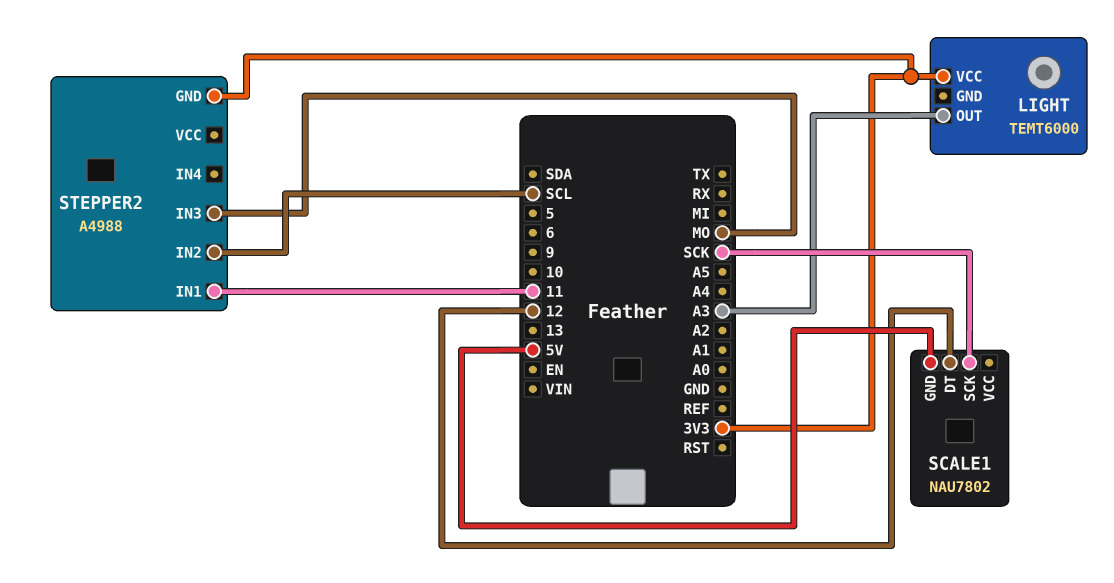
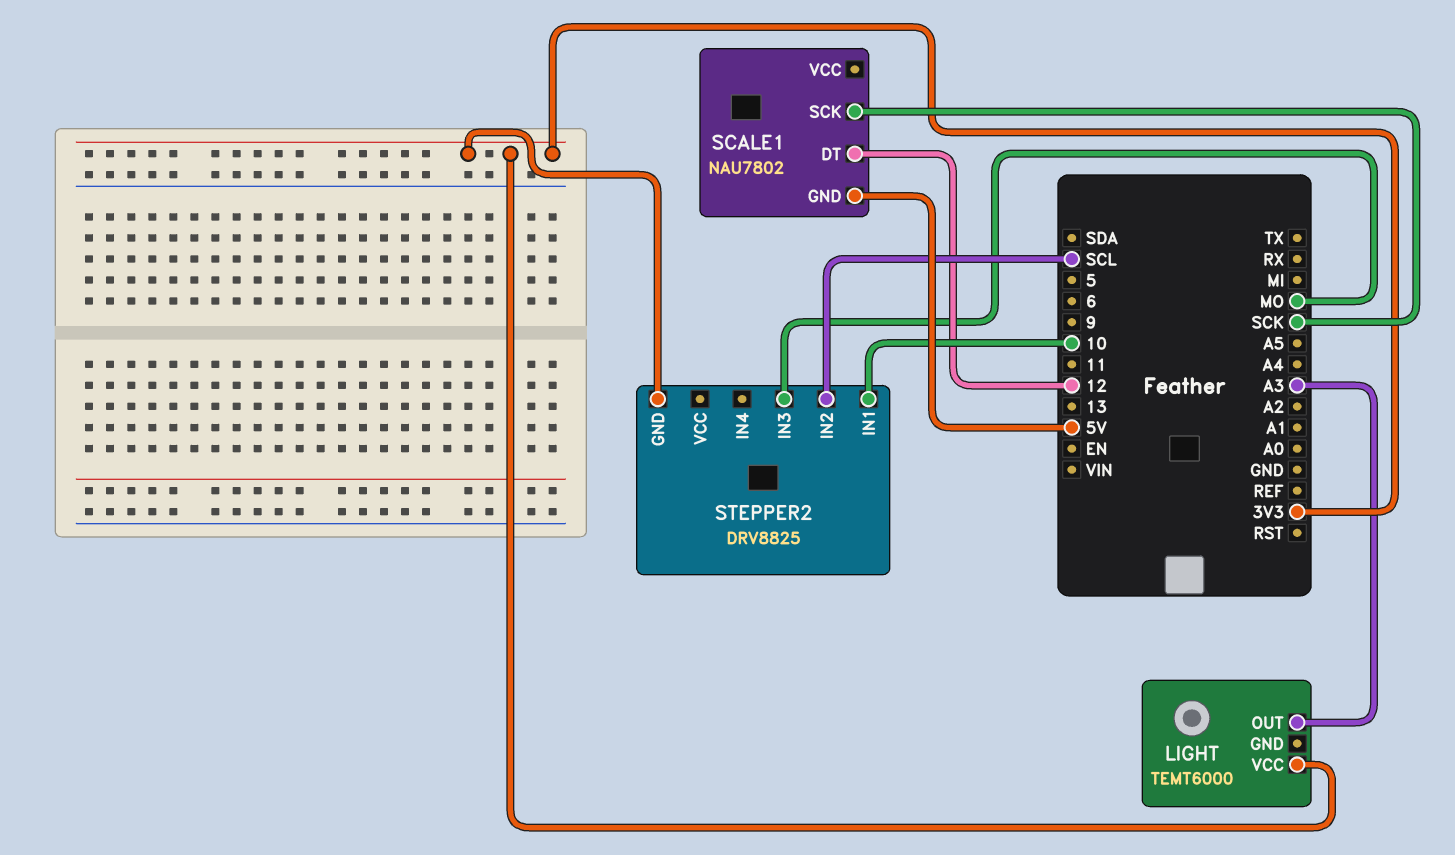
STEPPER2: A4988 -> DRV8825
STEPPER2 pin IN1: 11 -> 10

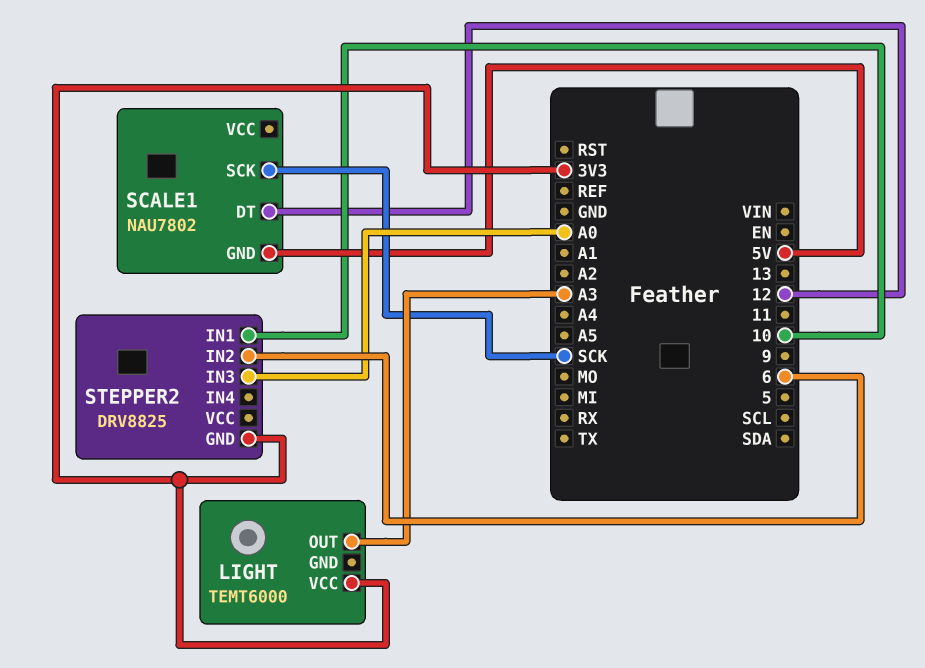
STEPPER2 pin IN2: SCL -> 6
STEPPER2 pin IN3: MO -> A0

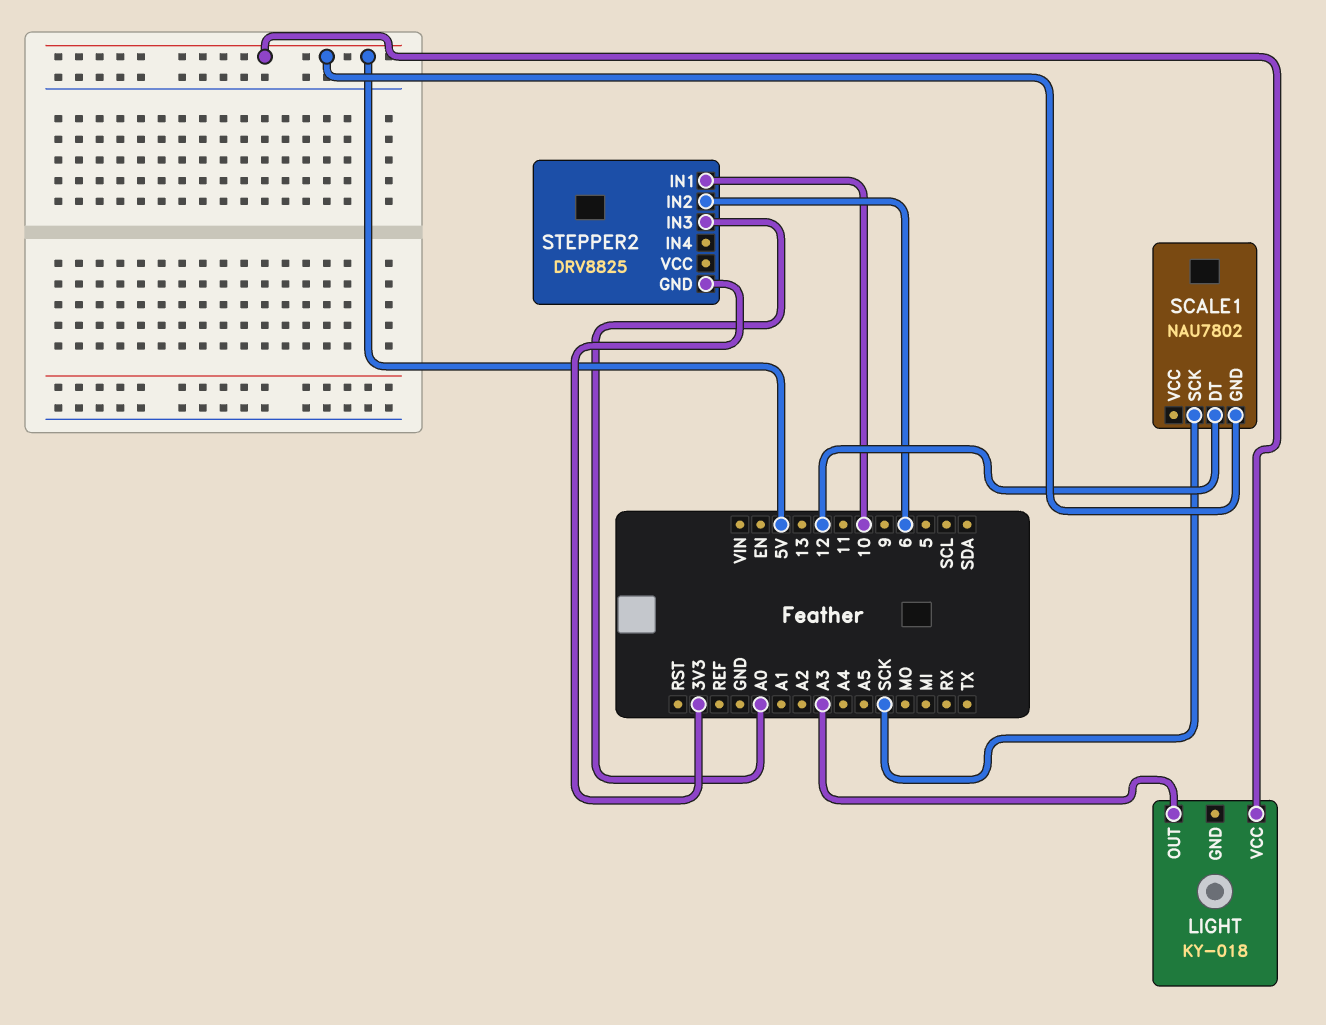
LIGHT: TEMT6000 -> KY-018
LIGHT pin VCC: 3V3 -> 5V

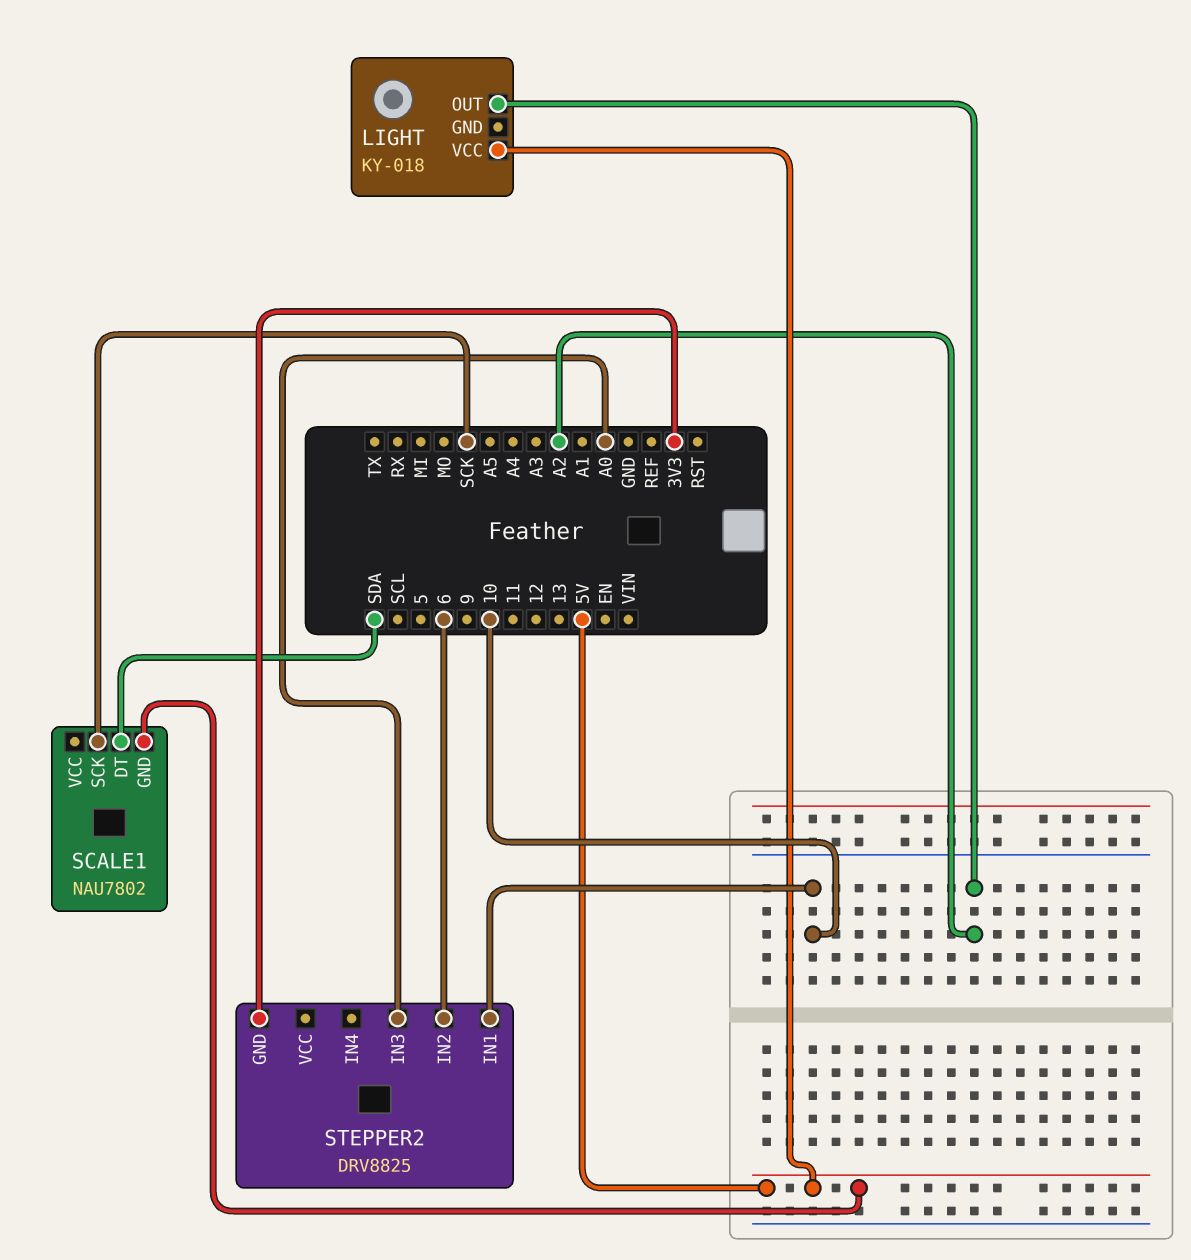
LIGHT pin OUT: A3 -> A2
SCALE1 pin DT: 12 -> SDA

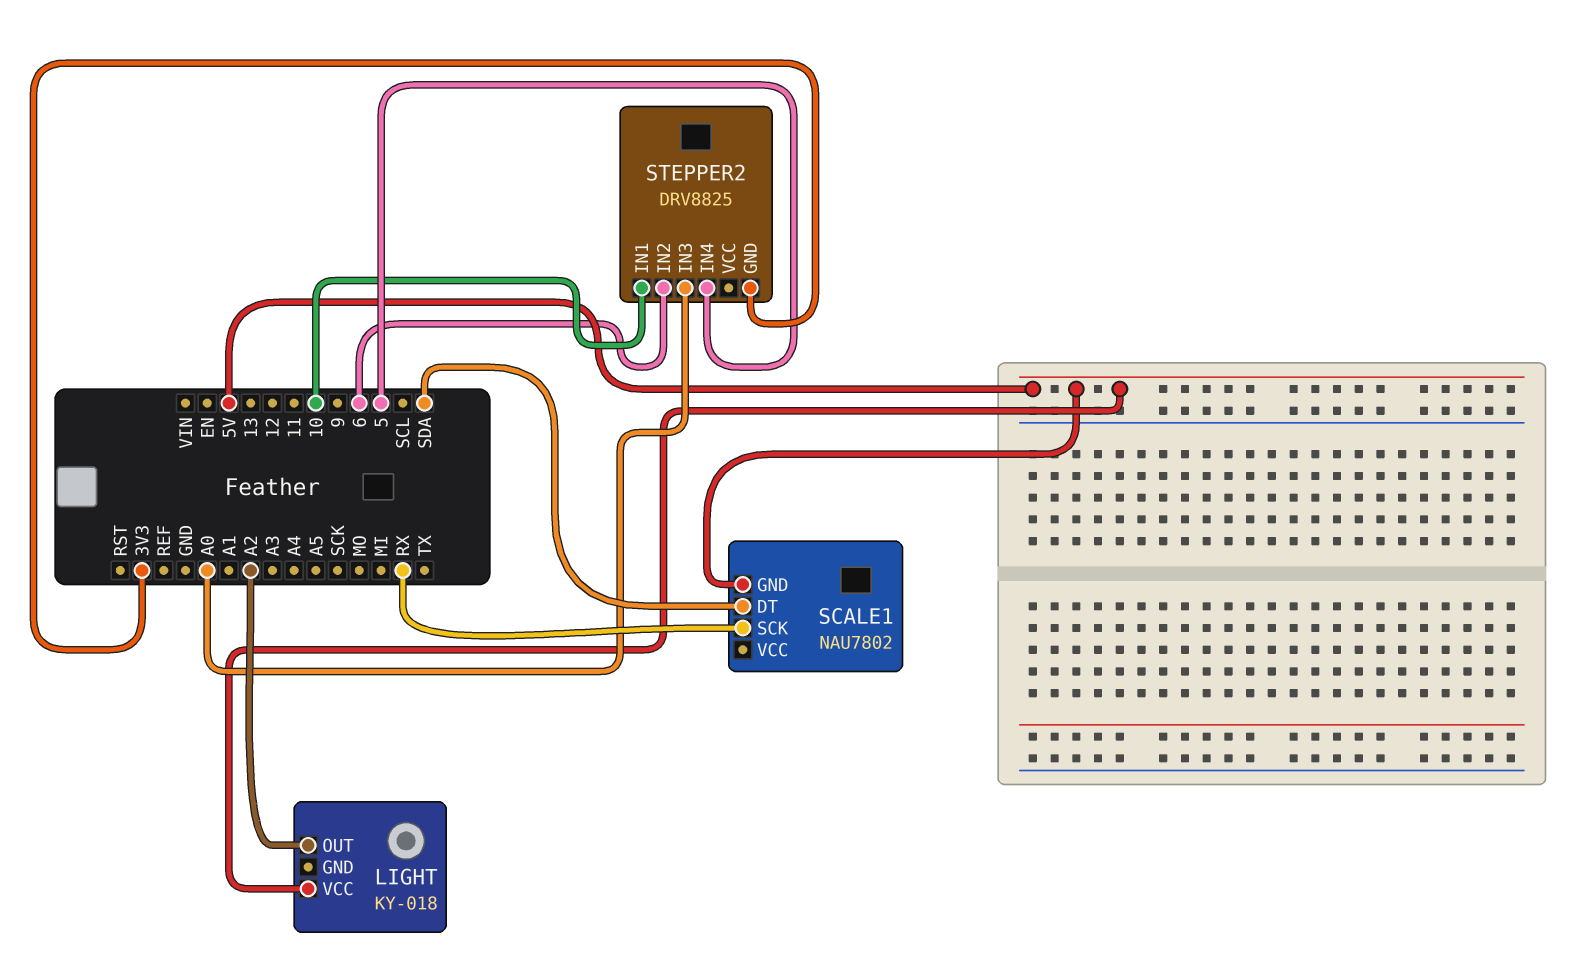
SCALE1 pin SCK: SCK -> RX
STEPPER2 pin IN4: none -> 5

